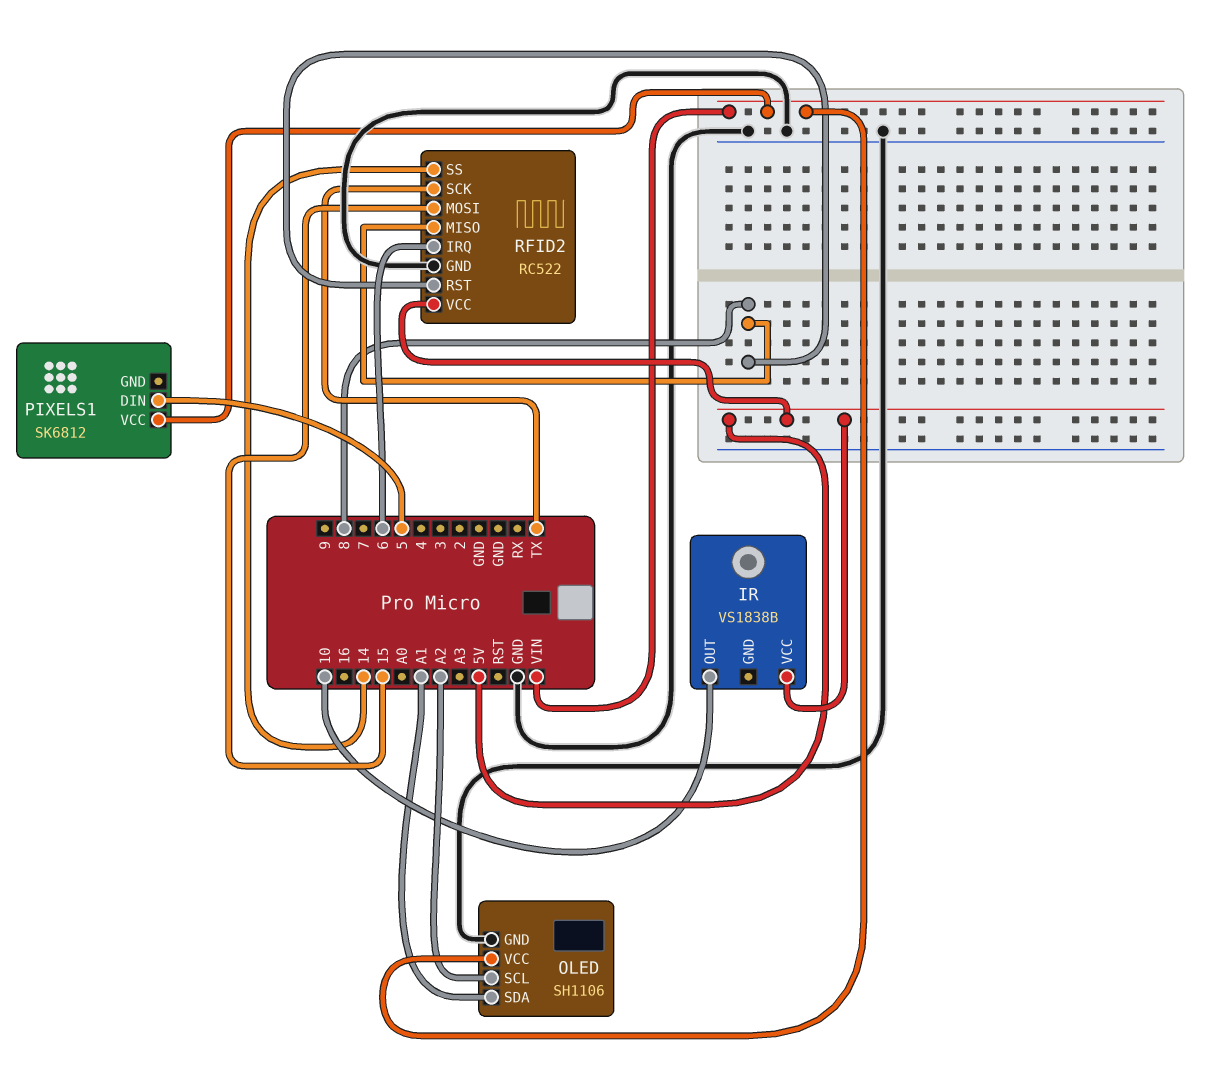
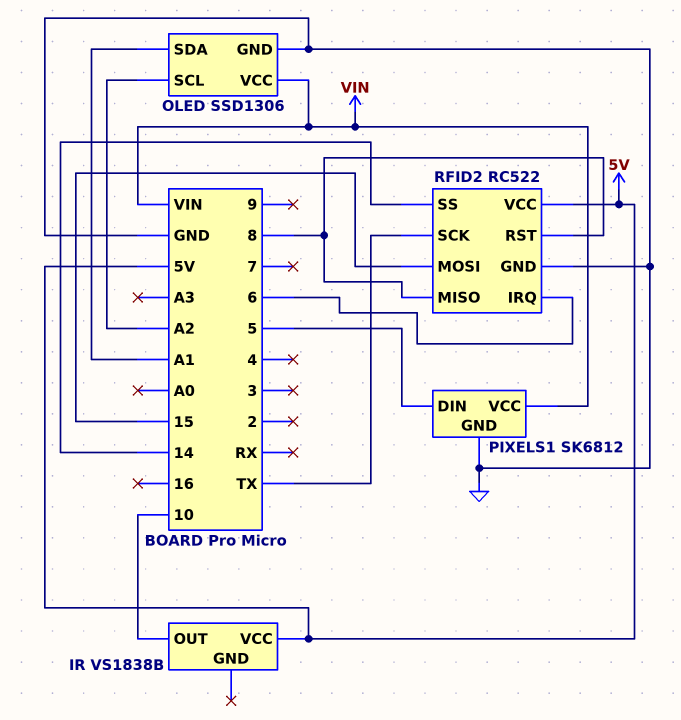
OLED: SH1106 -> SSD1306
PIXELS1 pin GND: none -> GND

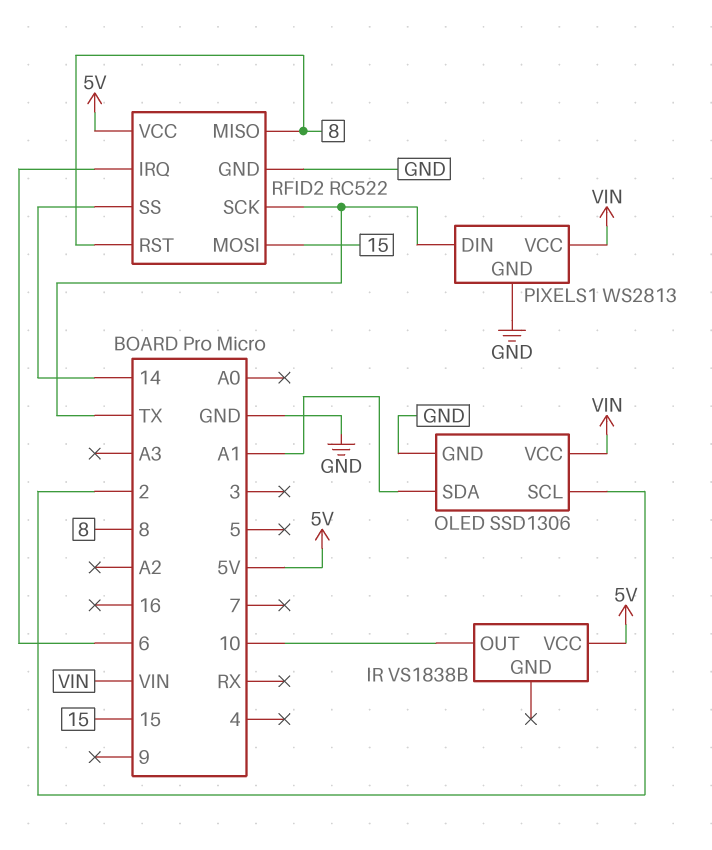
OLED pin SCL: A2 -> 2
PIXELS1: SK6812 -> WS2813
PIXELS1 pin DIN: 5 -> TX

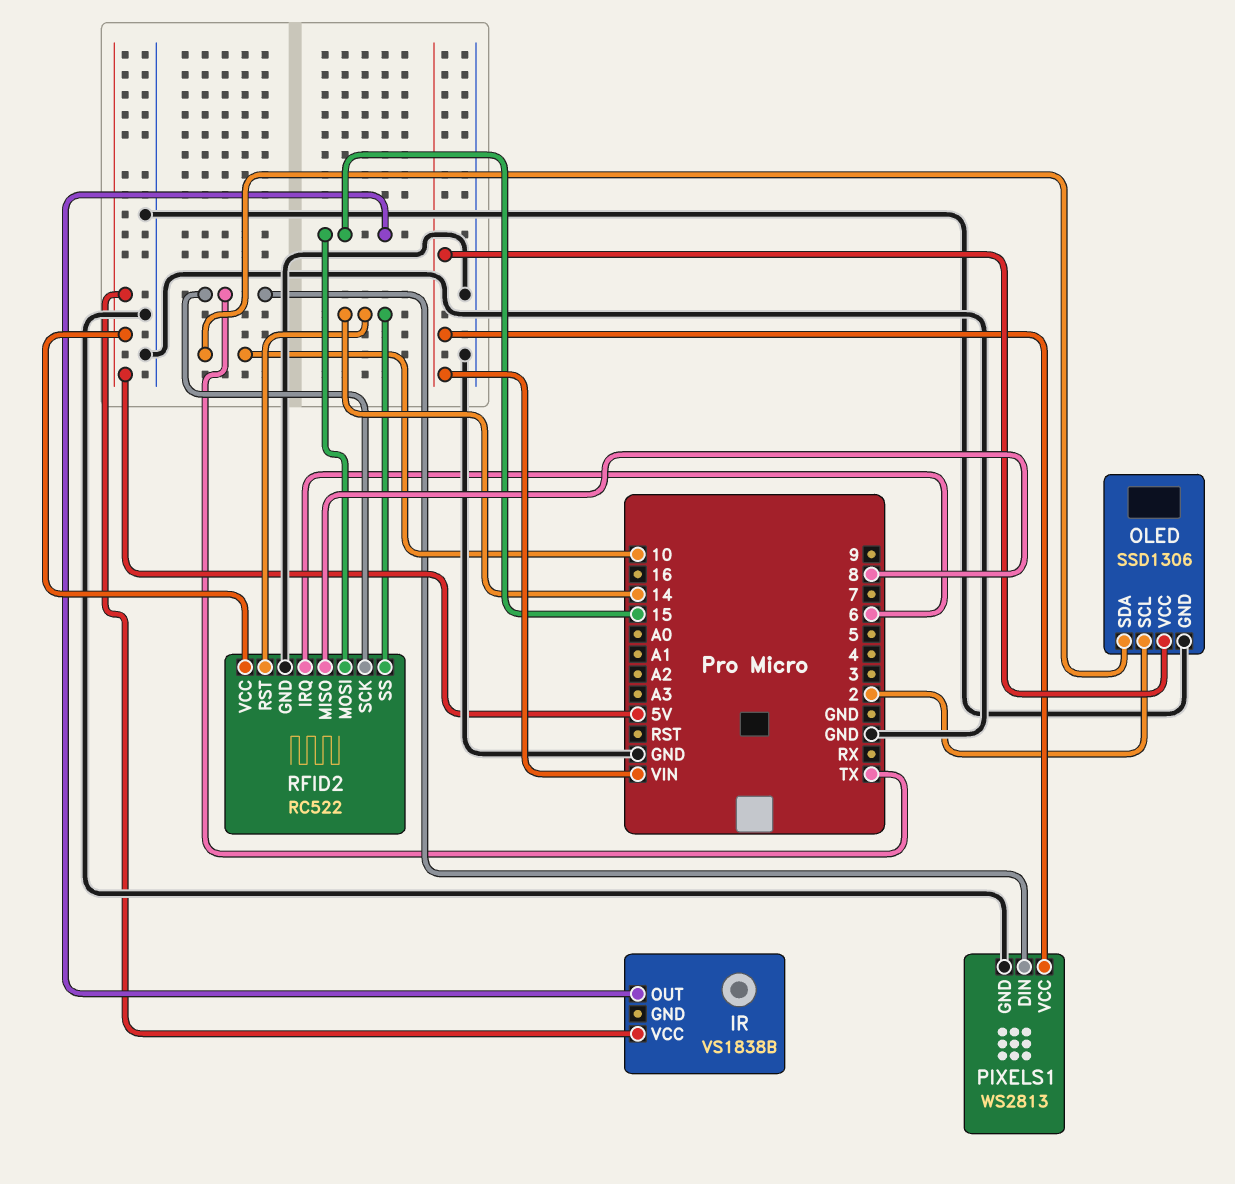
IR pin OUT: 10 -> 15
OLED pin SDA: A1 -> 10
RFID2 pin RST: 8 -> 14

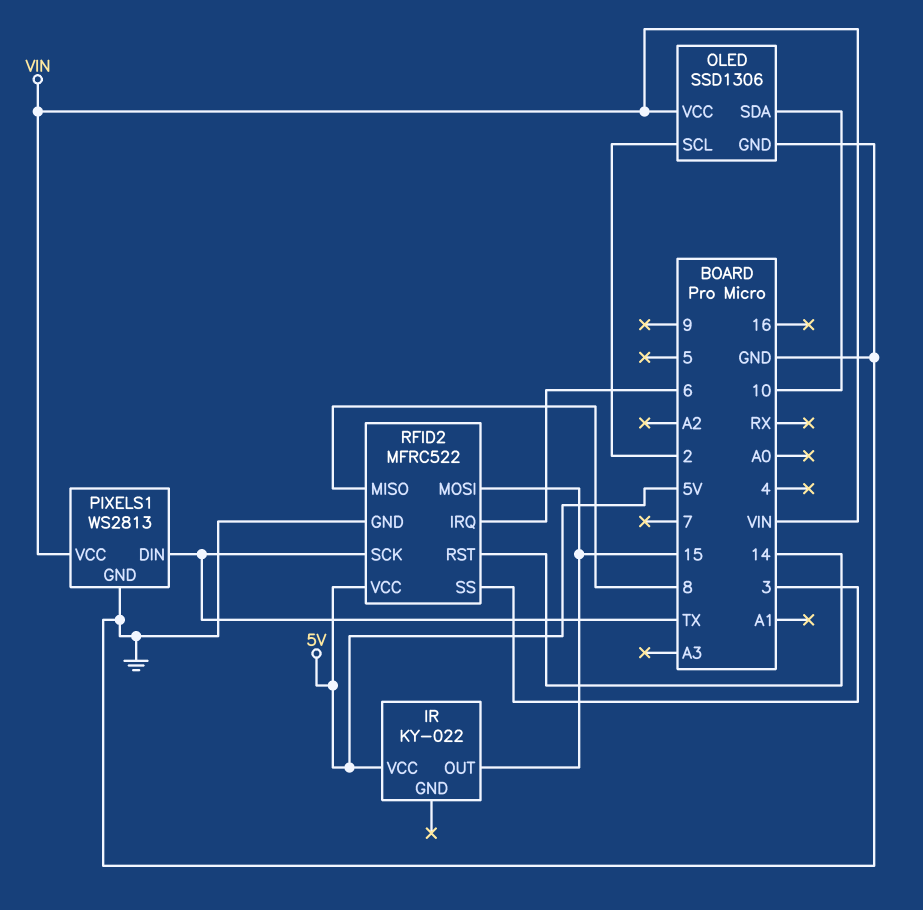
IR: VS1838B -> KY-022
RFID2: RC522 -> MFRC522
RFID2 pin SS: 14 -> 3

